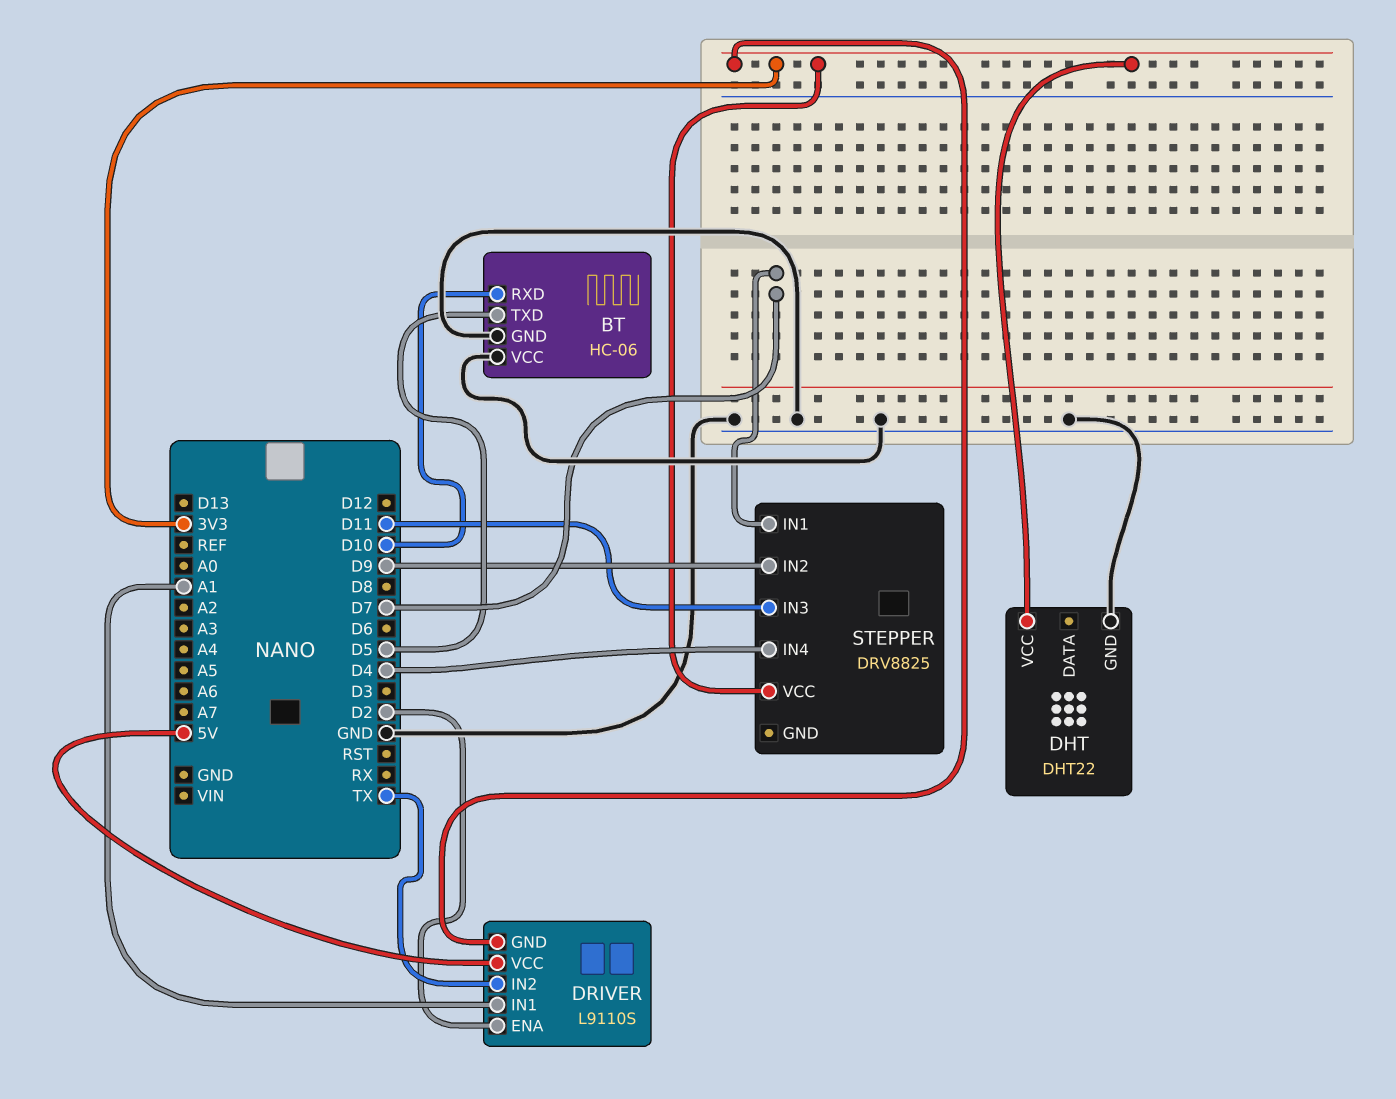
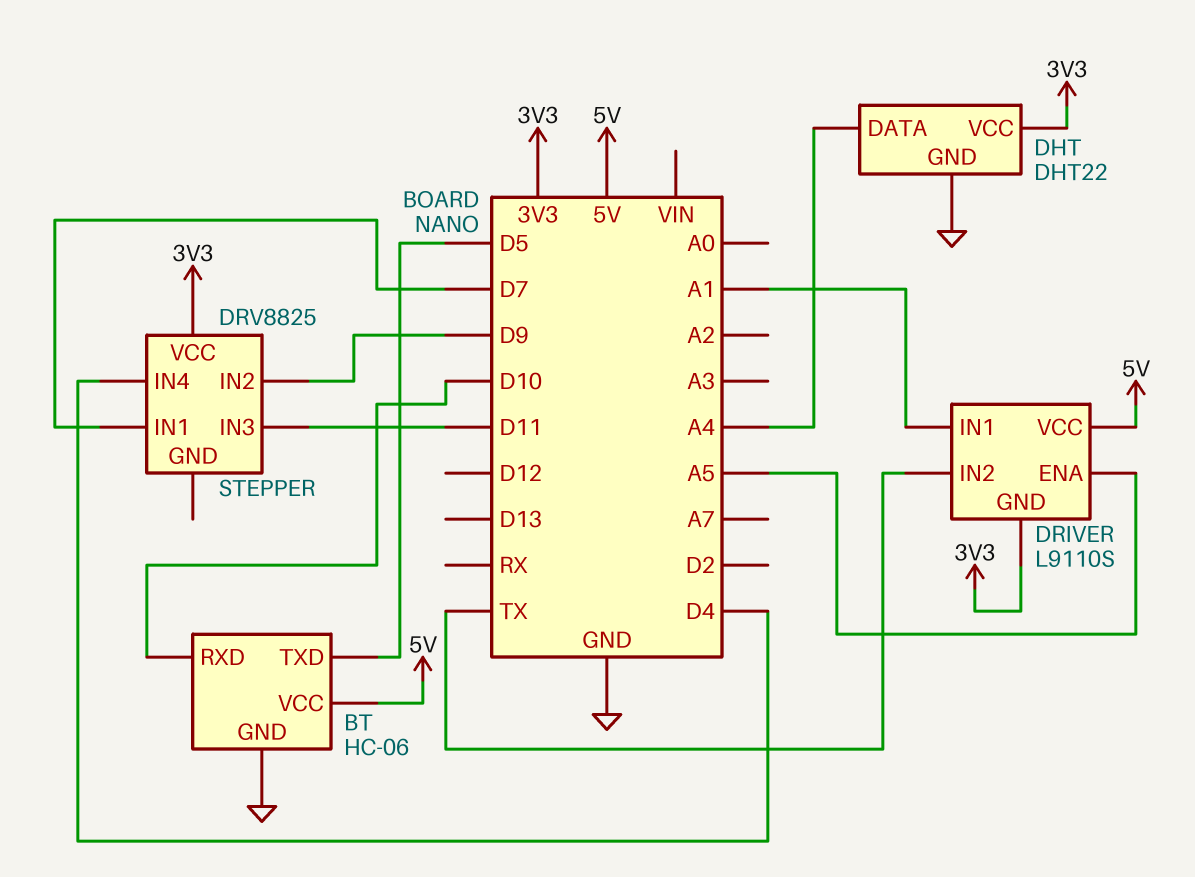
BT pin VCC: GND -> 5V
DHT pin DATA: none -> A4
DRIVER pin ENA: D2 -> A5

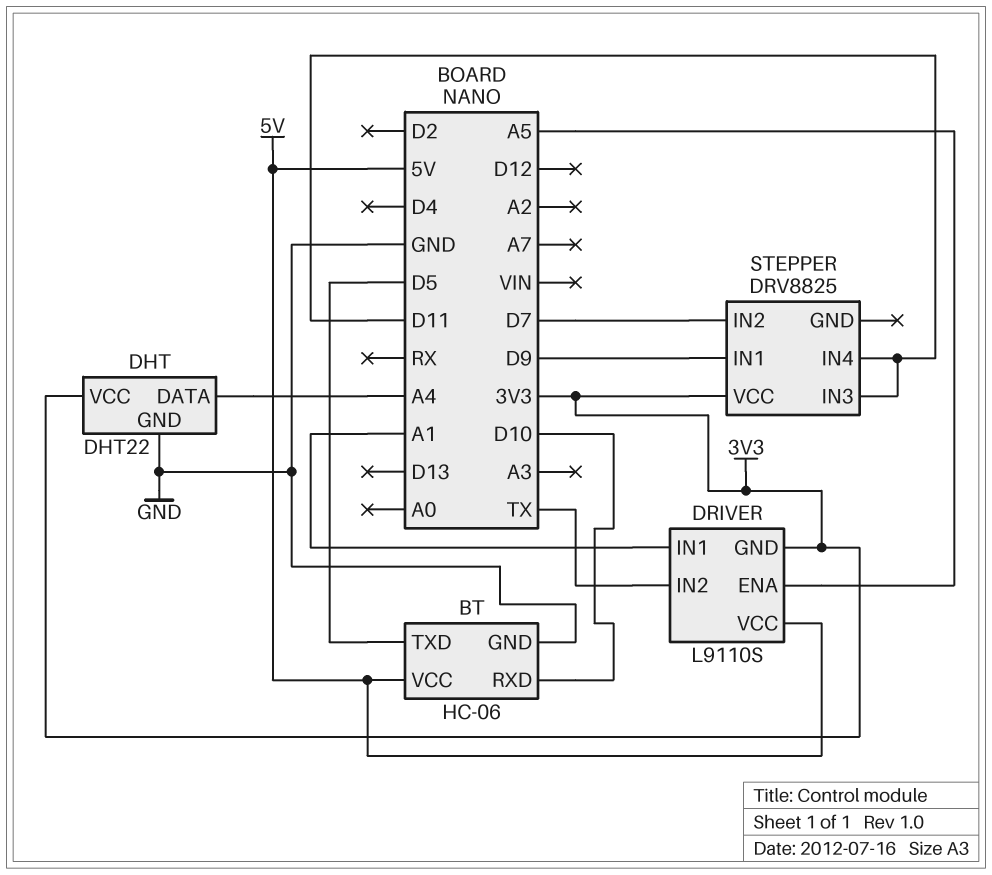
STEPPER pin IN1: D7 -> D9
STEPPER pin IN2: D9 -> D7
STEPPER pin IN4: D4 -> D11

